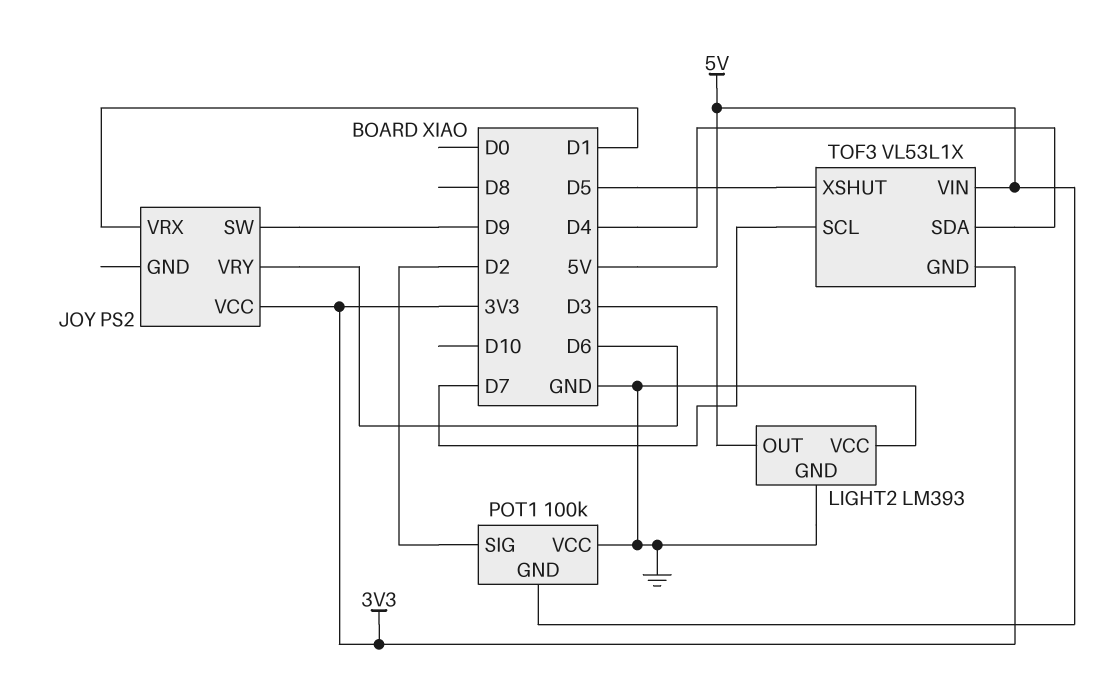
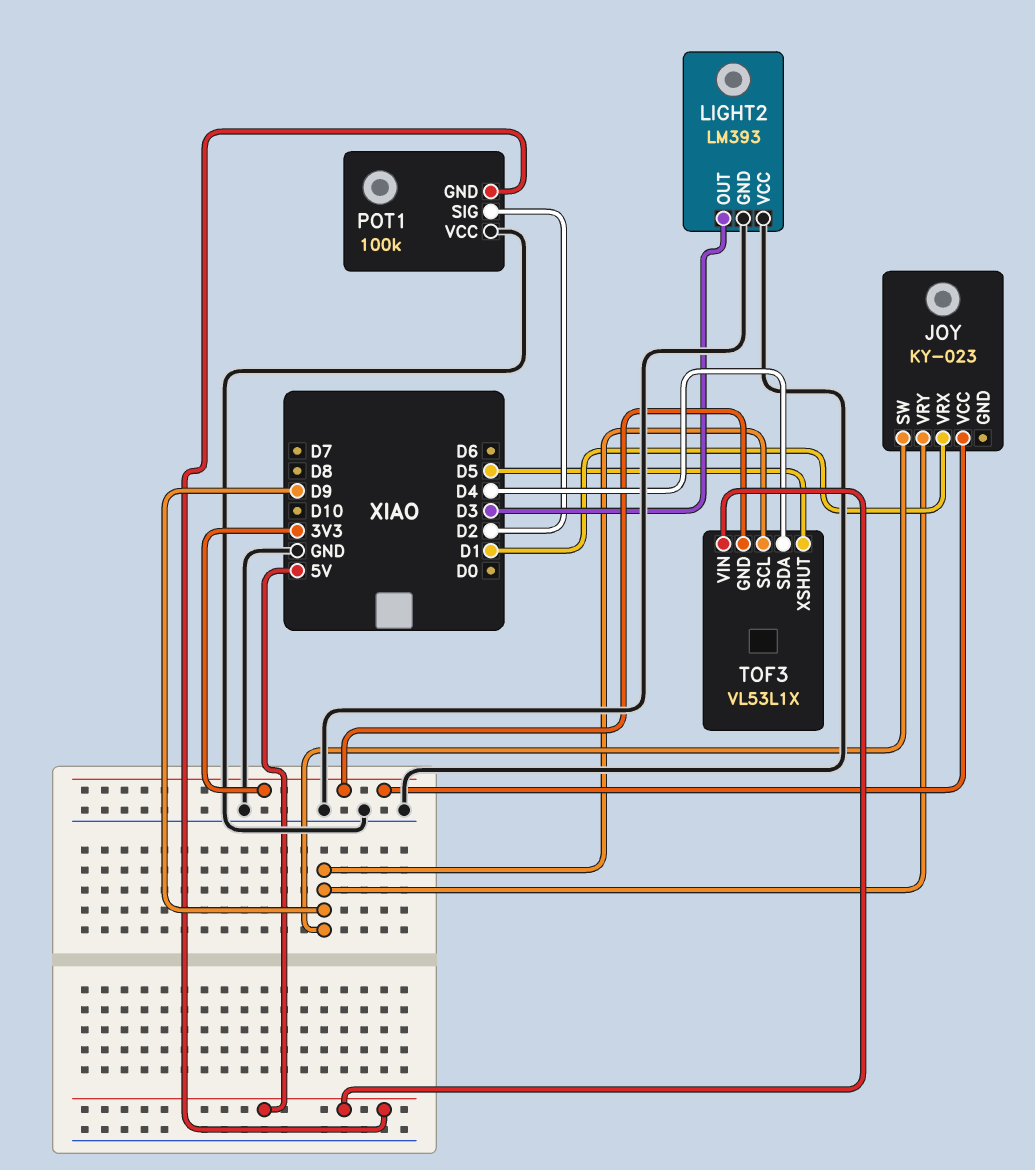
JOY: PS2 -> KY-023
JOY pin VRY: D6 -> D9
TOF3 pin SCL: D7 -> D9

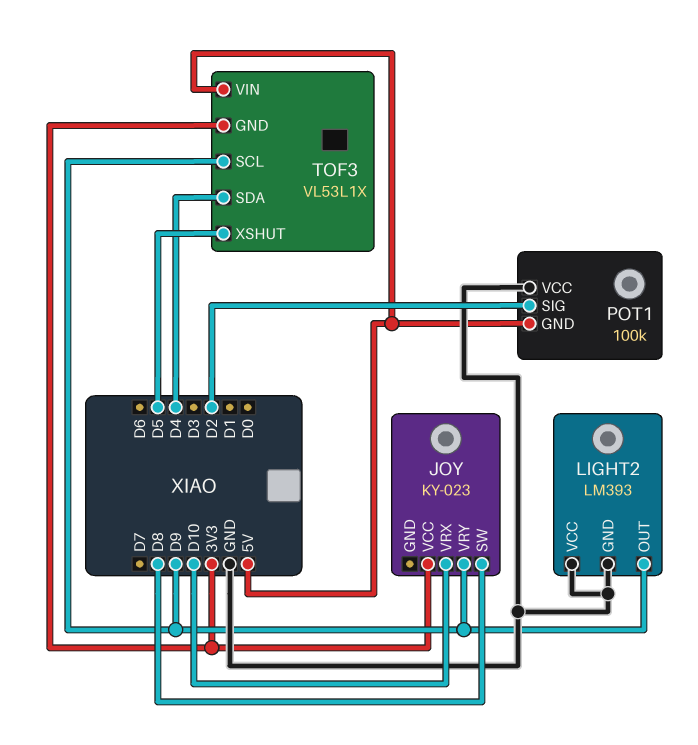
JOY pin SW: D9 -> D8
JOY pin VRX: D1 -> D10
LIGHT2 pin OUT: D3 -> D9

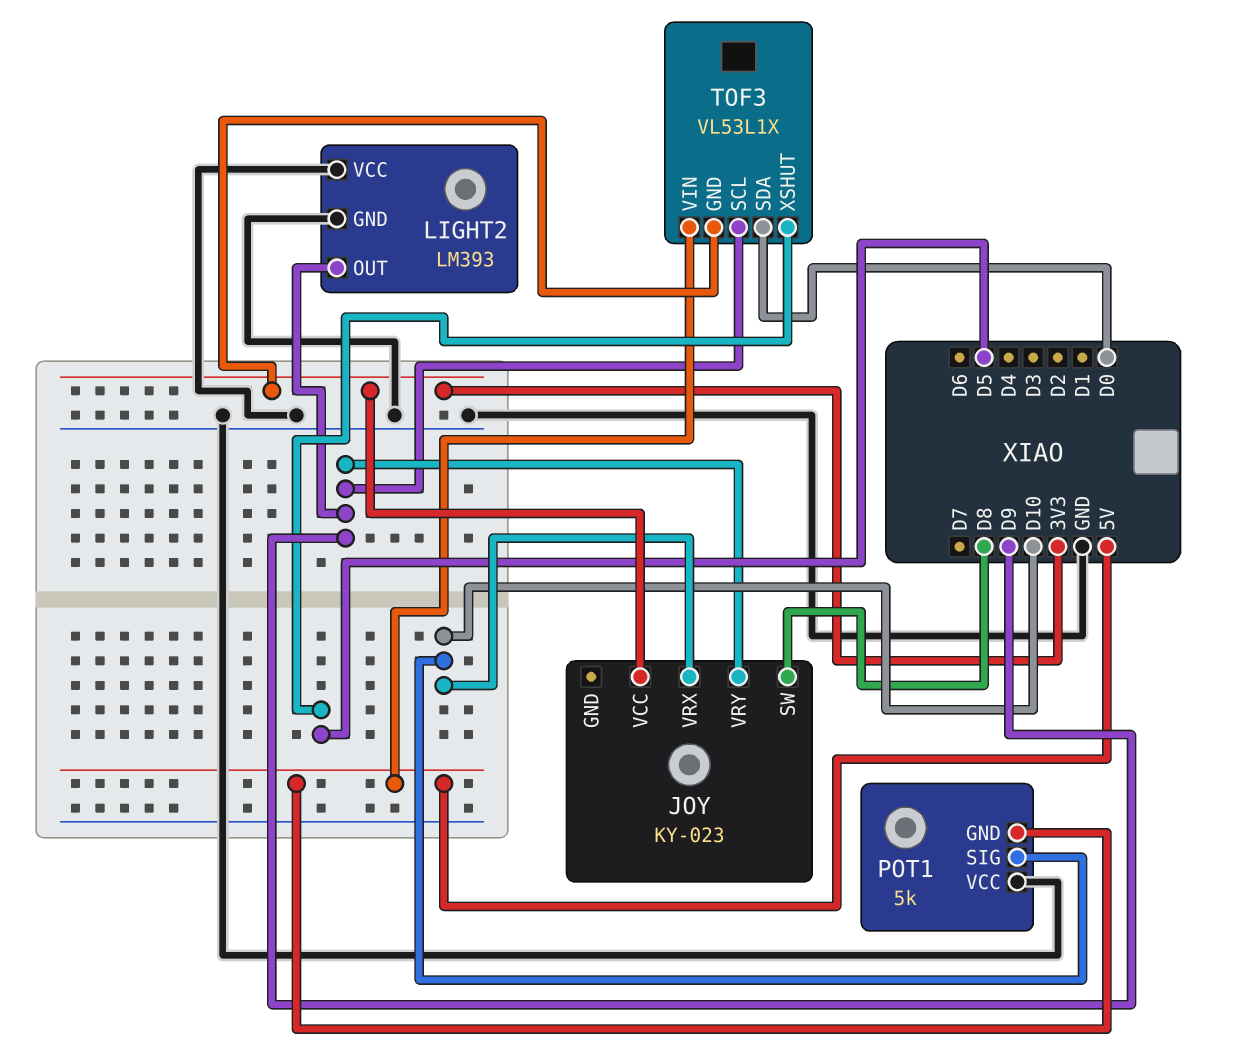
POT1: 100k -> 5k
POT1 pin SIG: D2 -> D10
TOF3 pin SDA: D4 -> D0

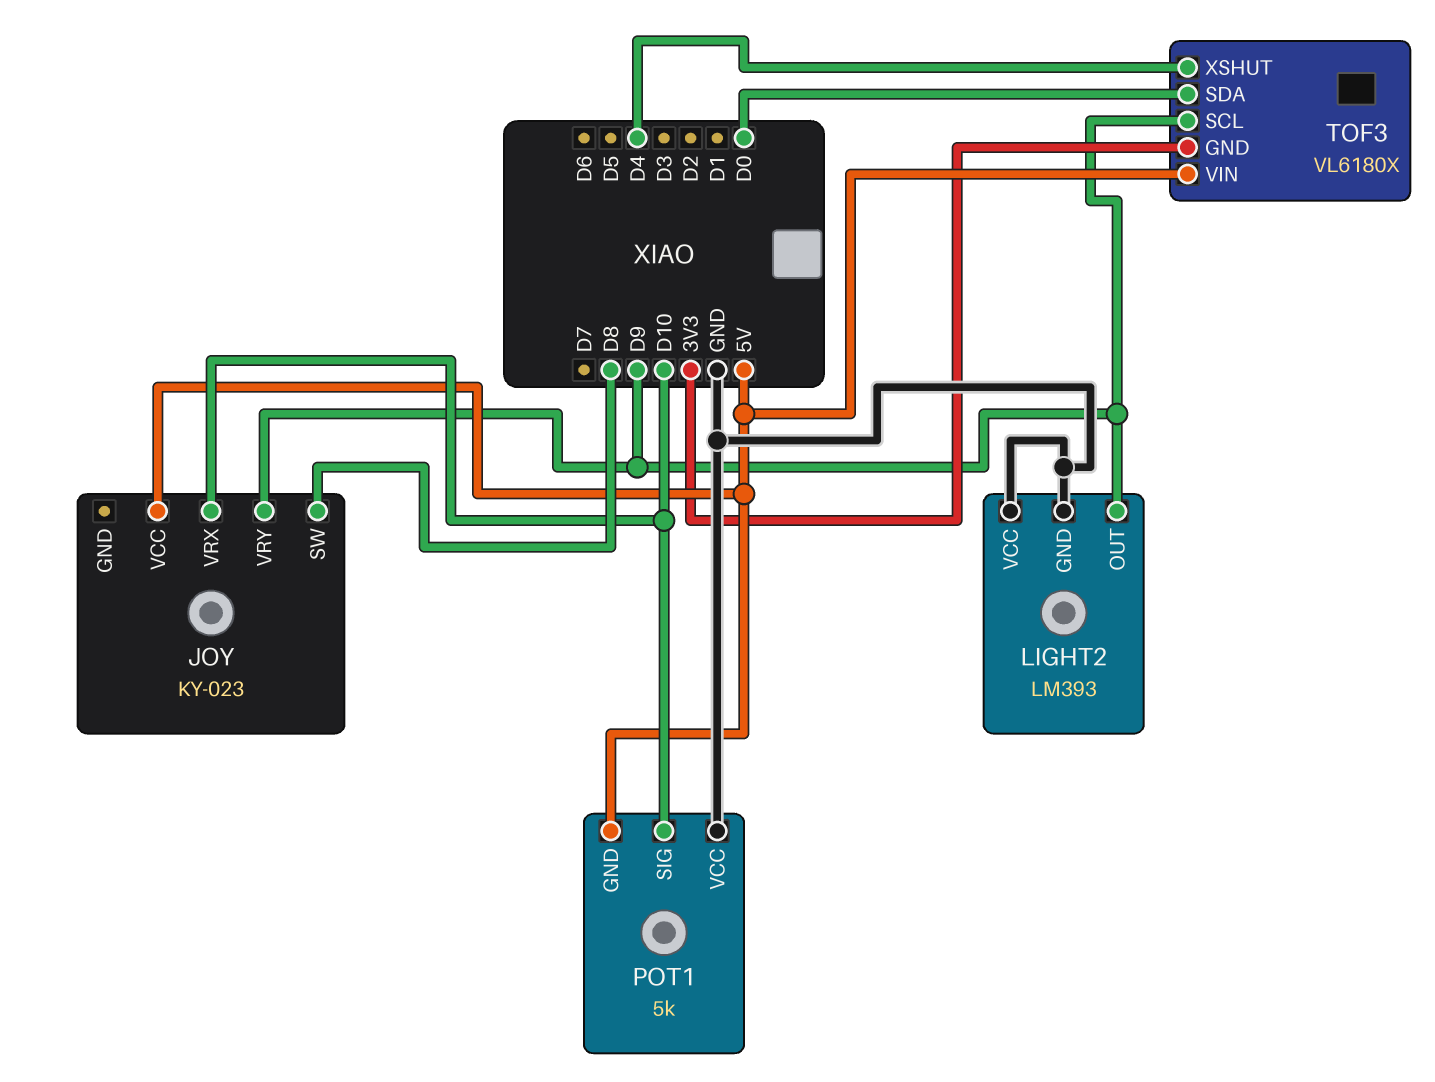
JOY pin VCC: 3V3 -> 5V
TOF3: VL53L1X -> VL6180X
TOF3 pin XSHUT: D5 -> D4

